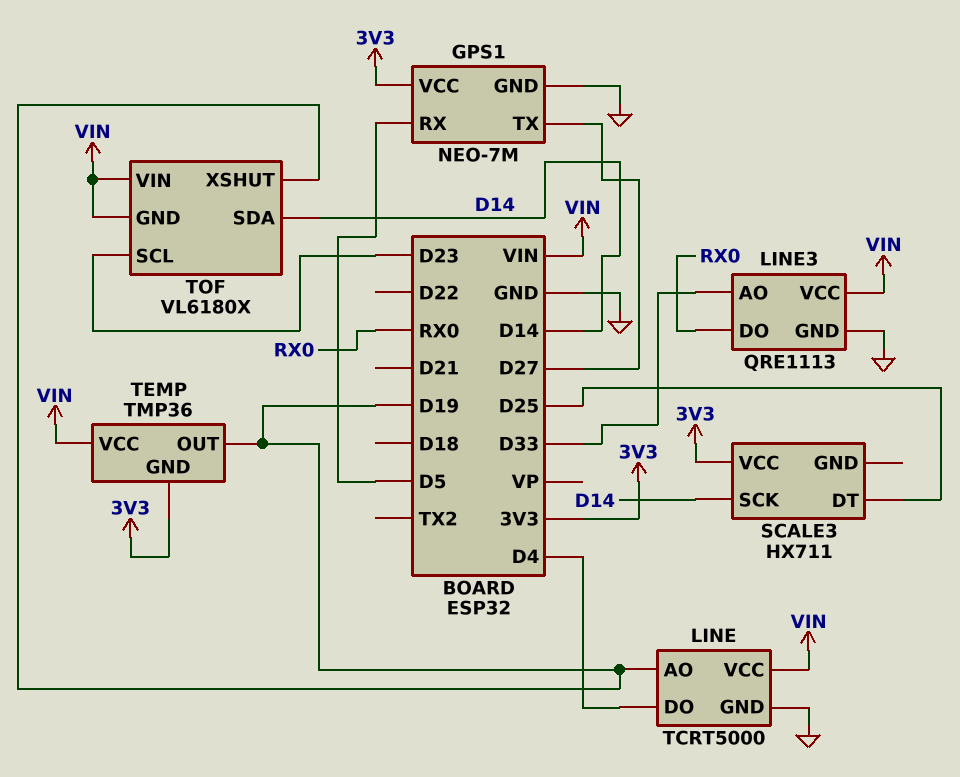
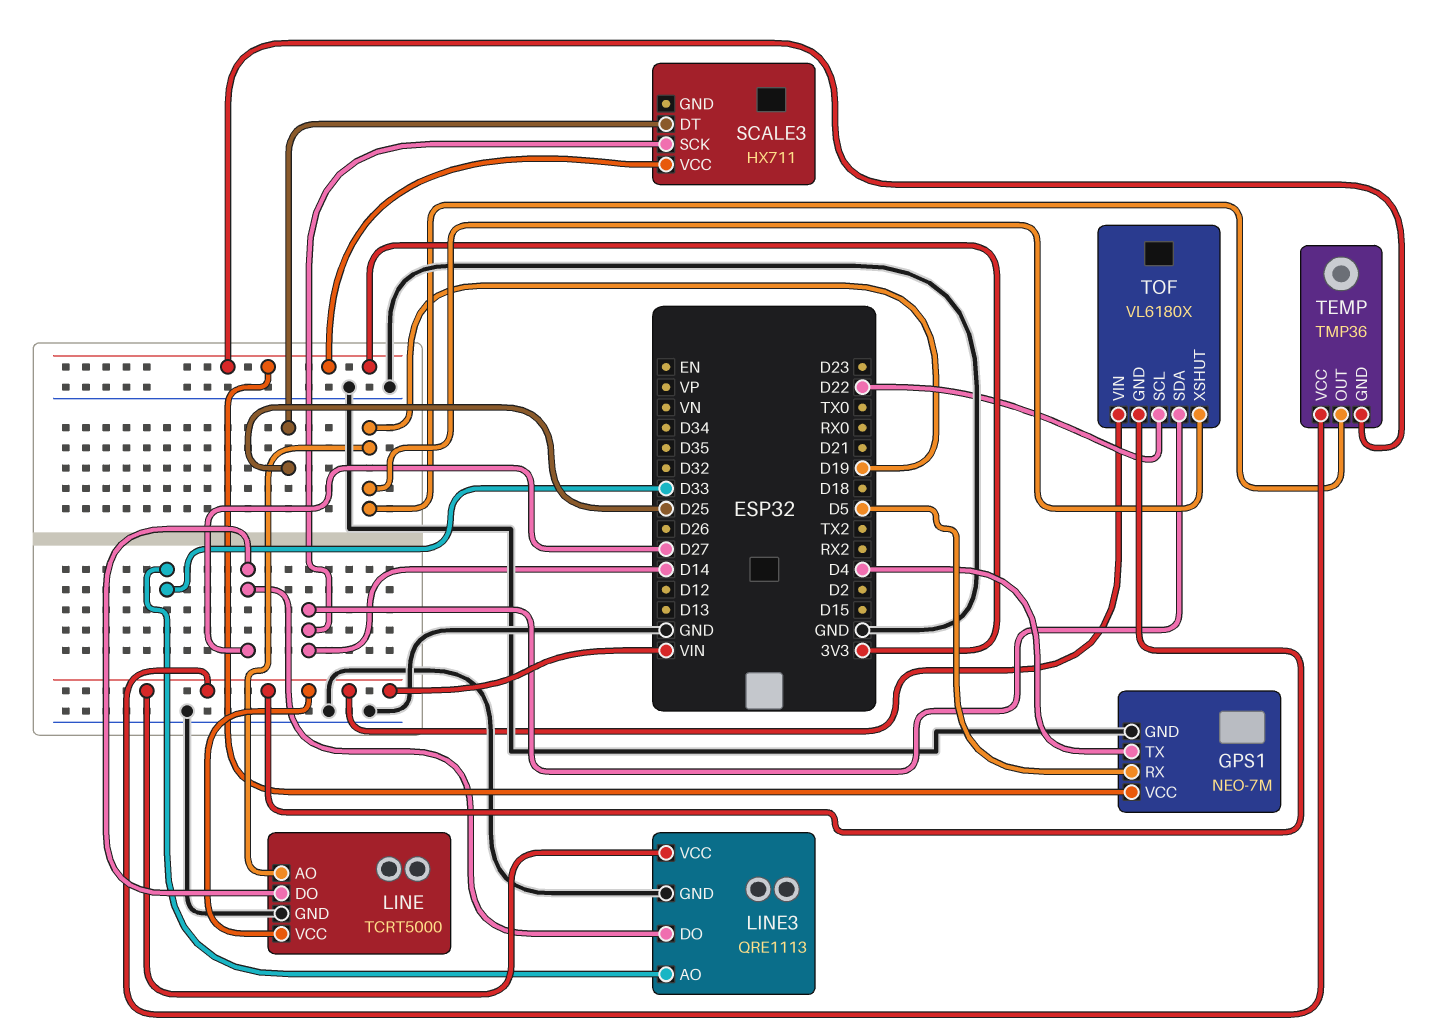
GPS1 pin TX: D27 -> D4
LINE pin DO: D4 -> D27
LINE3 pin DO: RX0 -> D27
TOF pin SCL: D23 -> D22

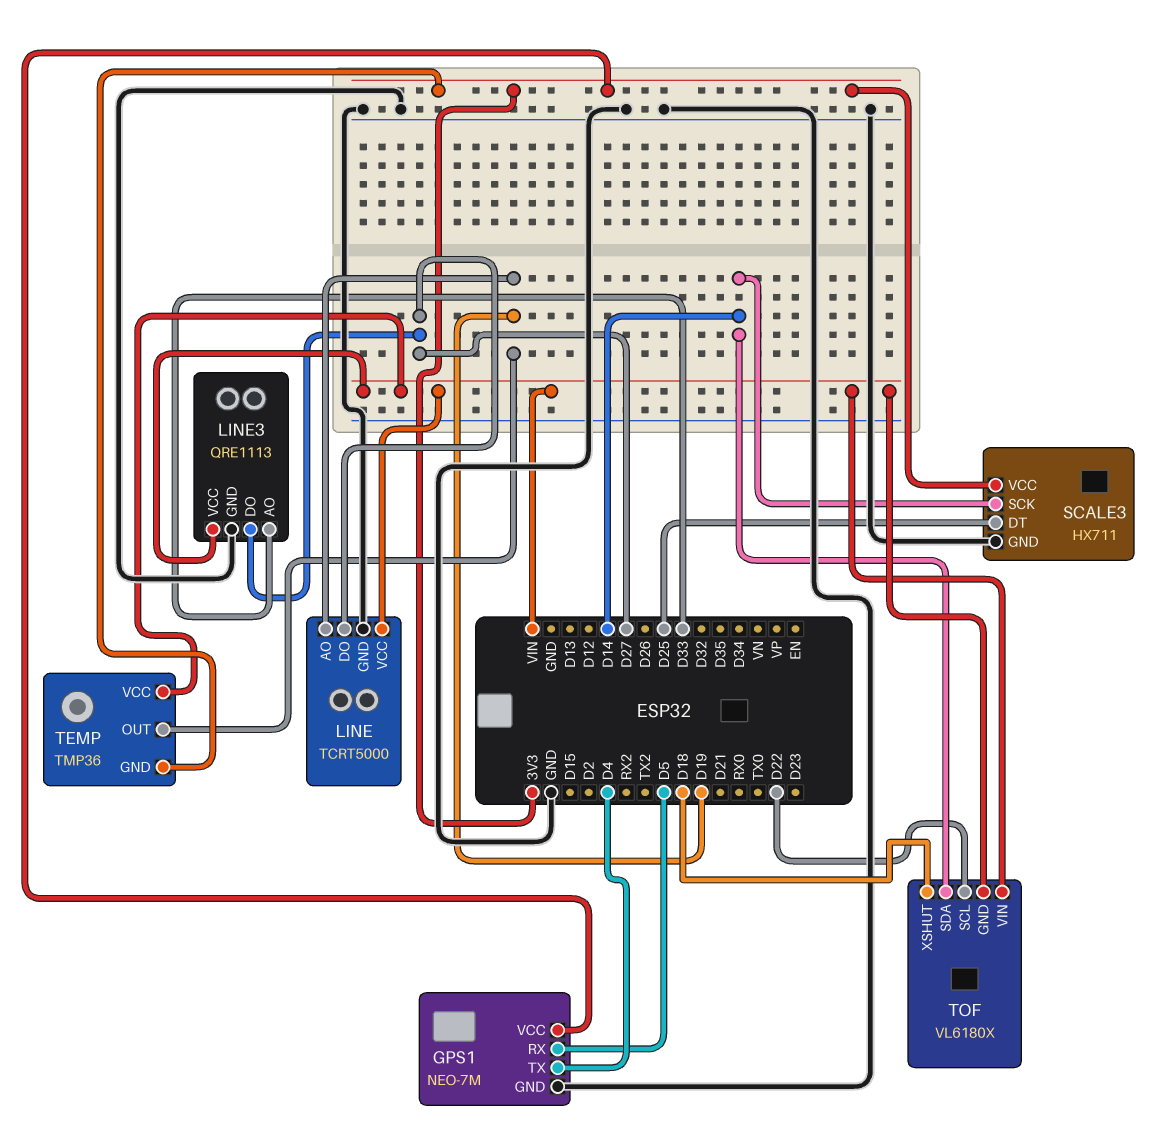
SCALE3 pin GND: none -> GND
TOF pin XSHUT: D19 -> D18

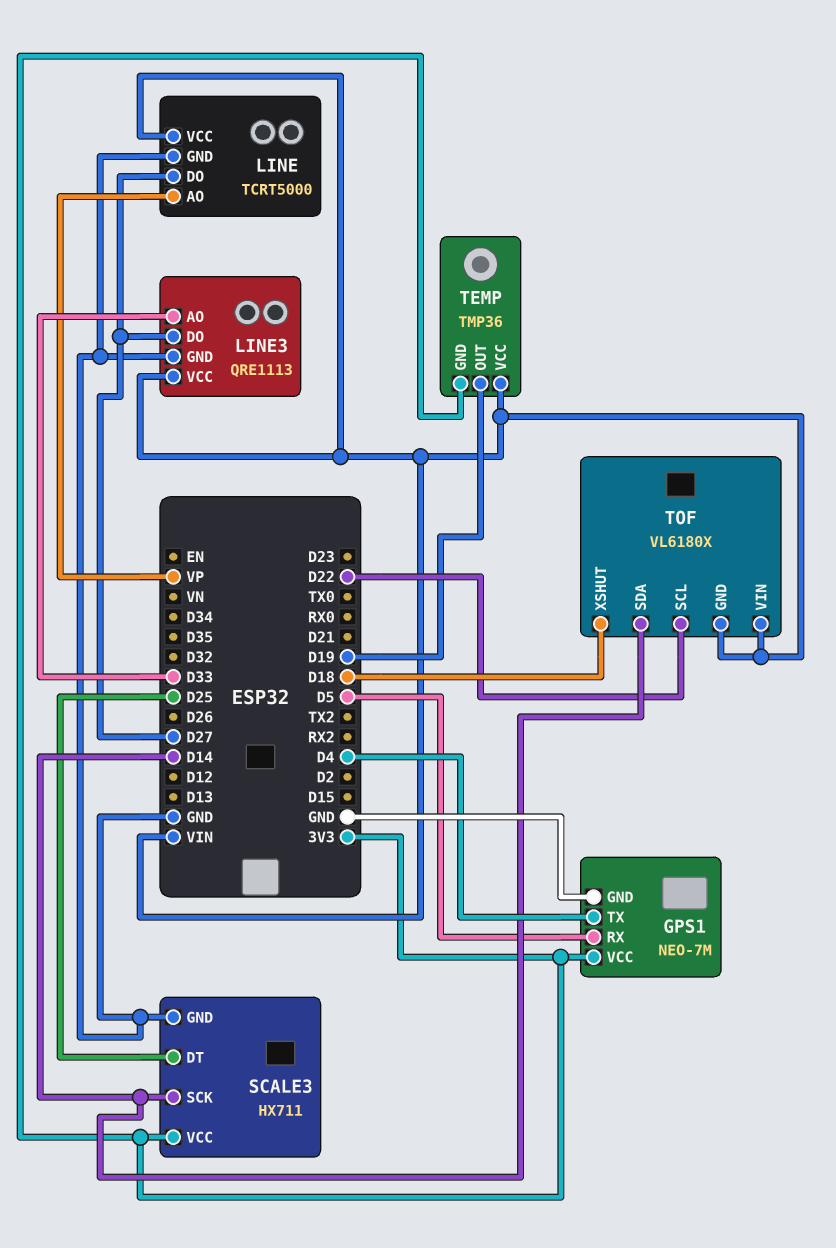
LINE pin AO: D19 -> VP

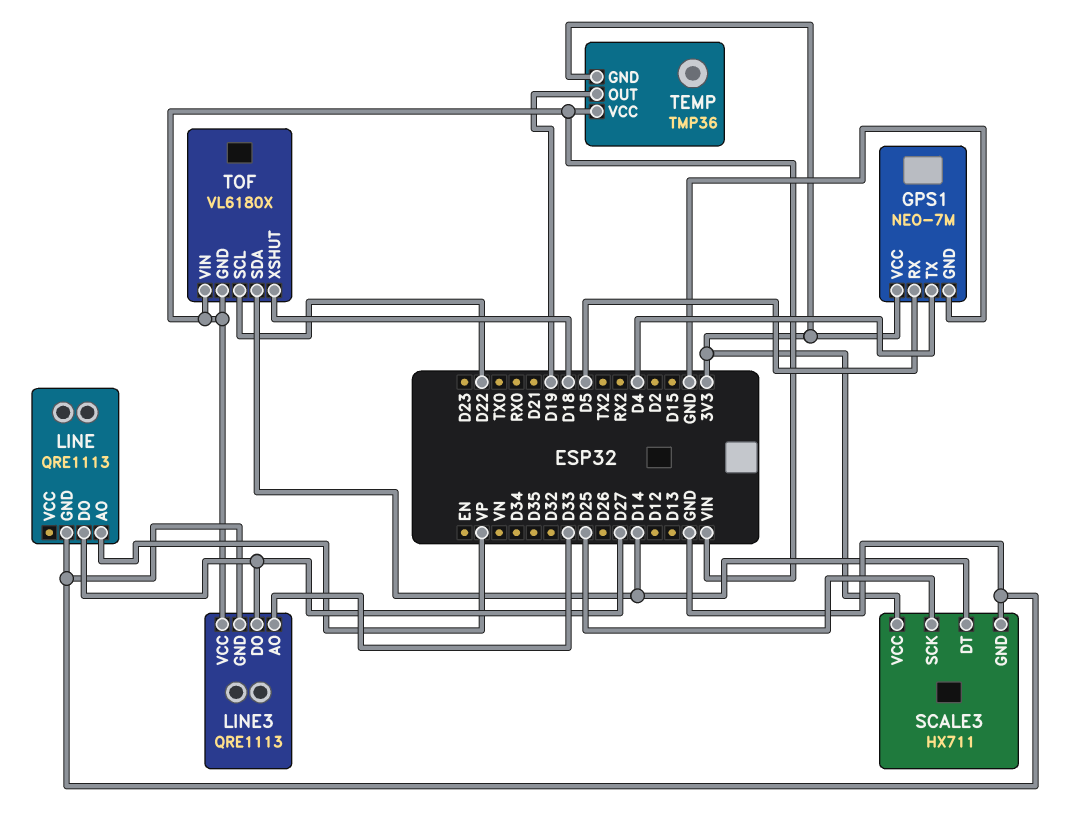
LINE: TCRT5000 -> QRE1113
LINE pin VCC: VIN -> none
SCALE3 pin DT: D25 -> D14
SCALE3 pin SCK: D14 -> D25

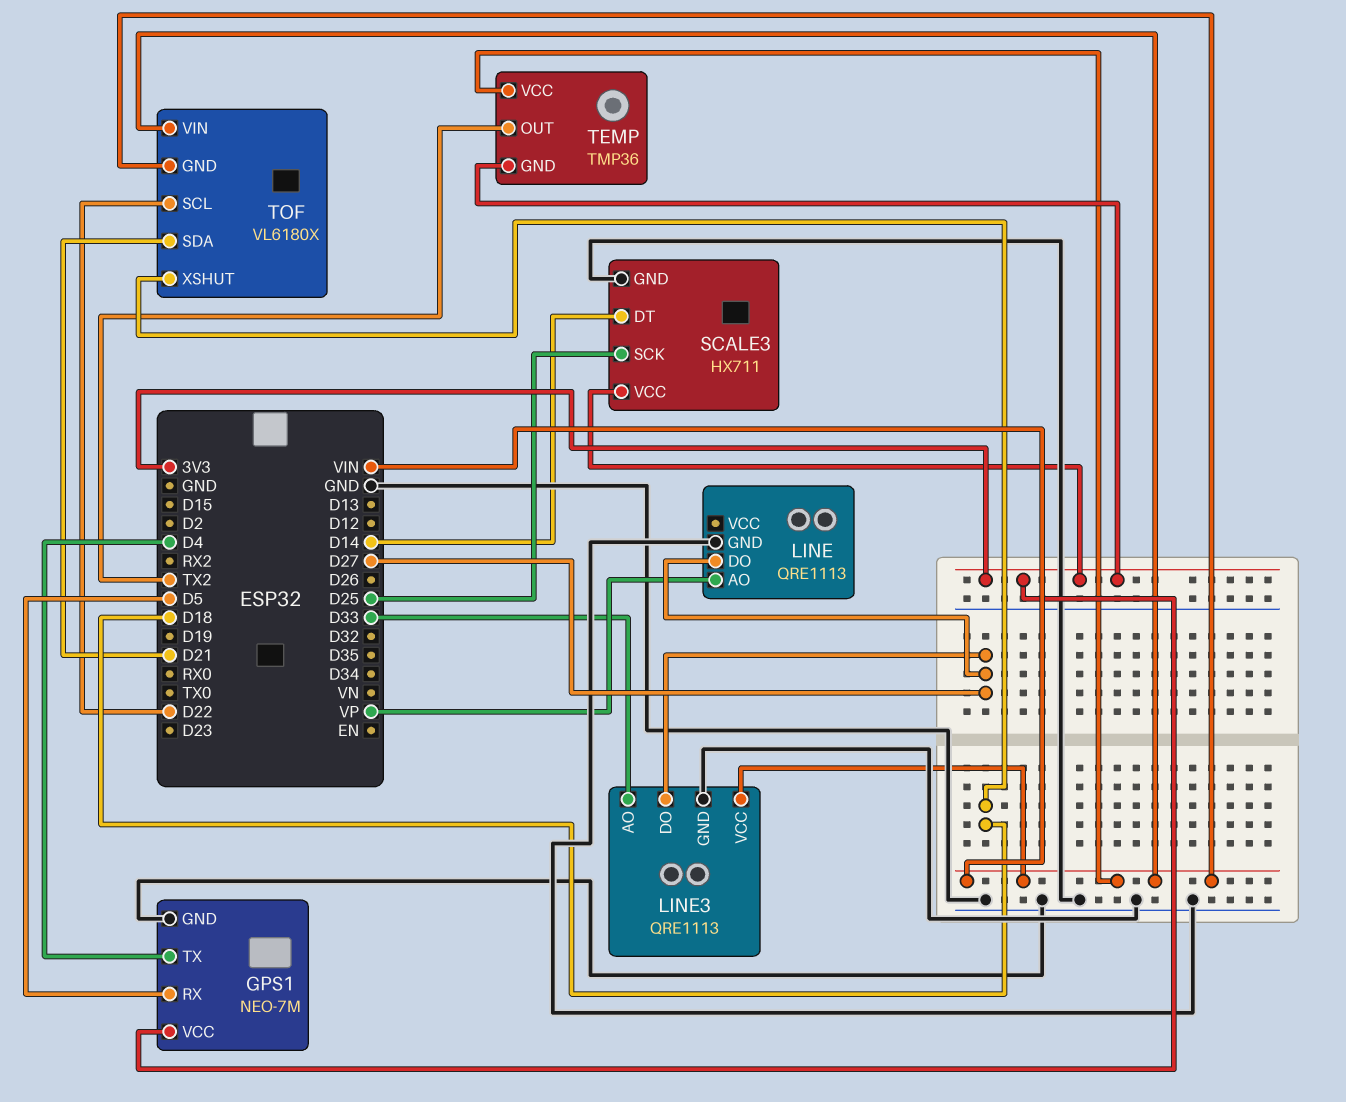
TEMP pin OUT: D19 -> TX2
TOF pin SDA: D14 -> D21

